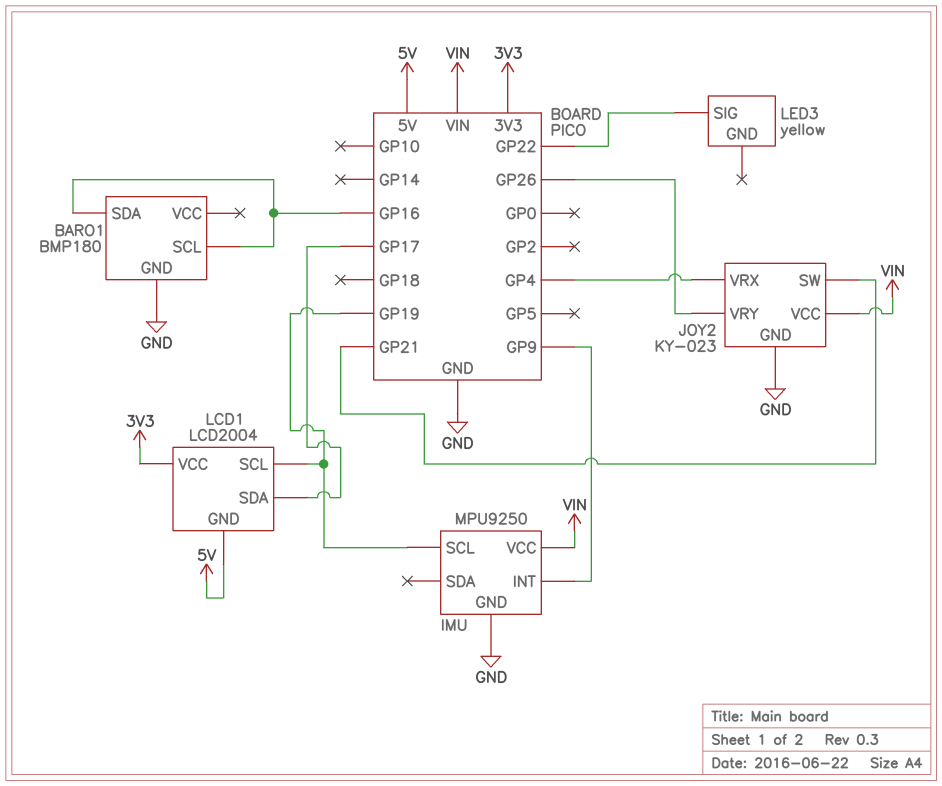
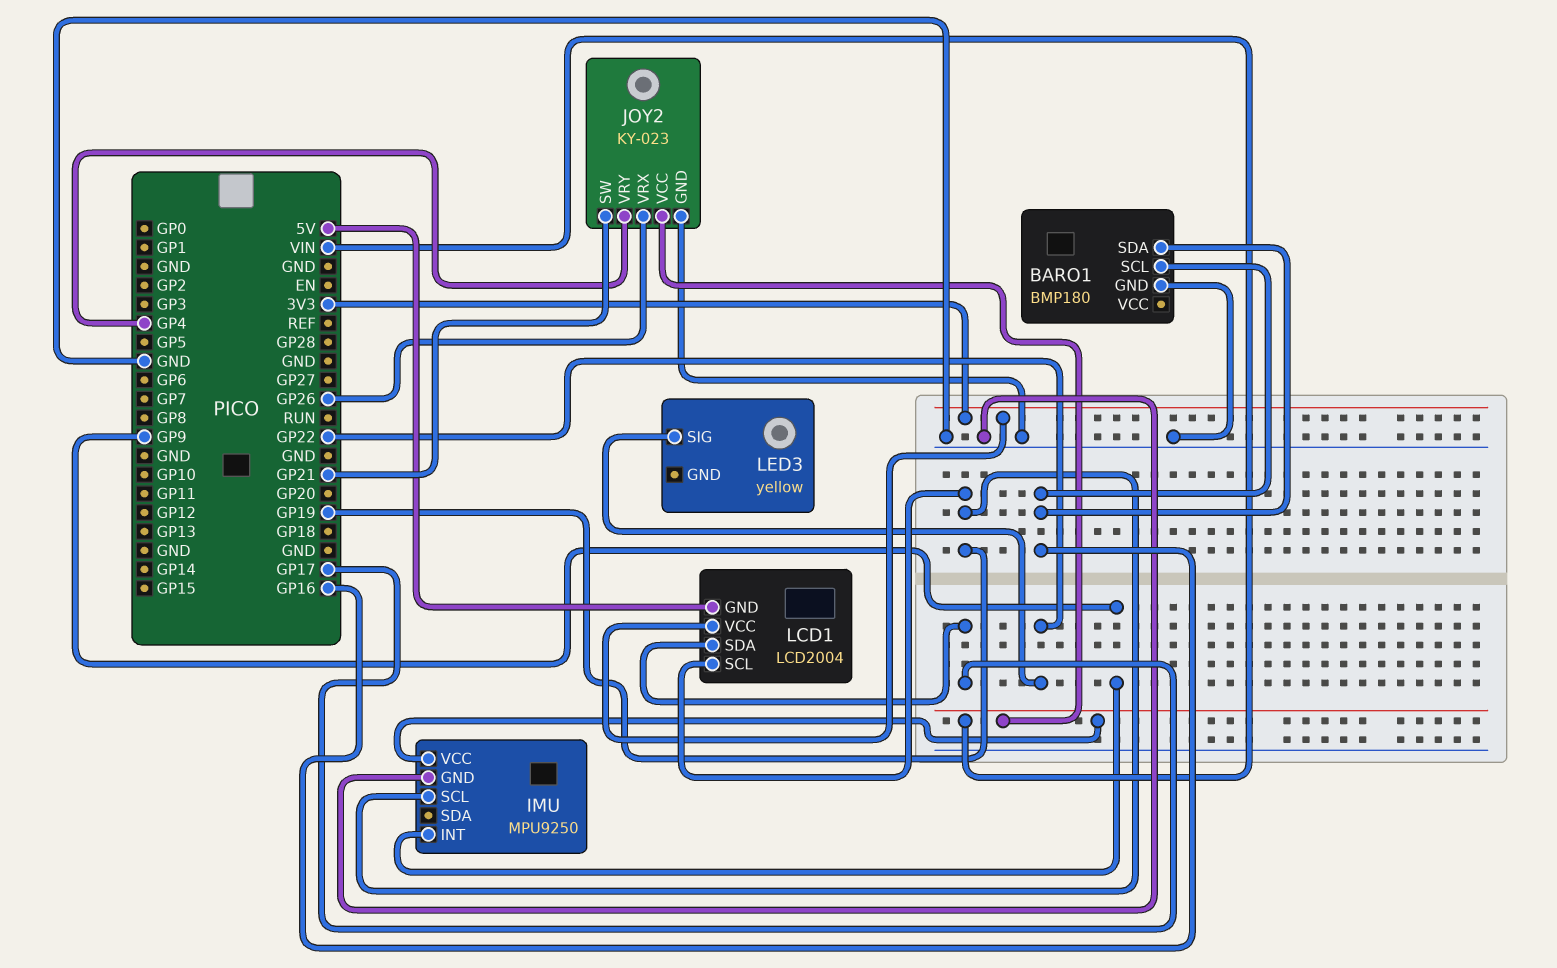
JOY2 pin VRX: GP4 -> GP26
JOY2 pin VRY: GP26 -> GP4

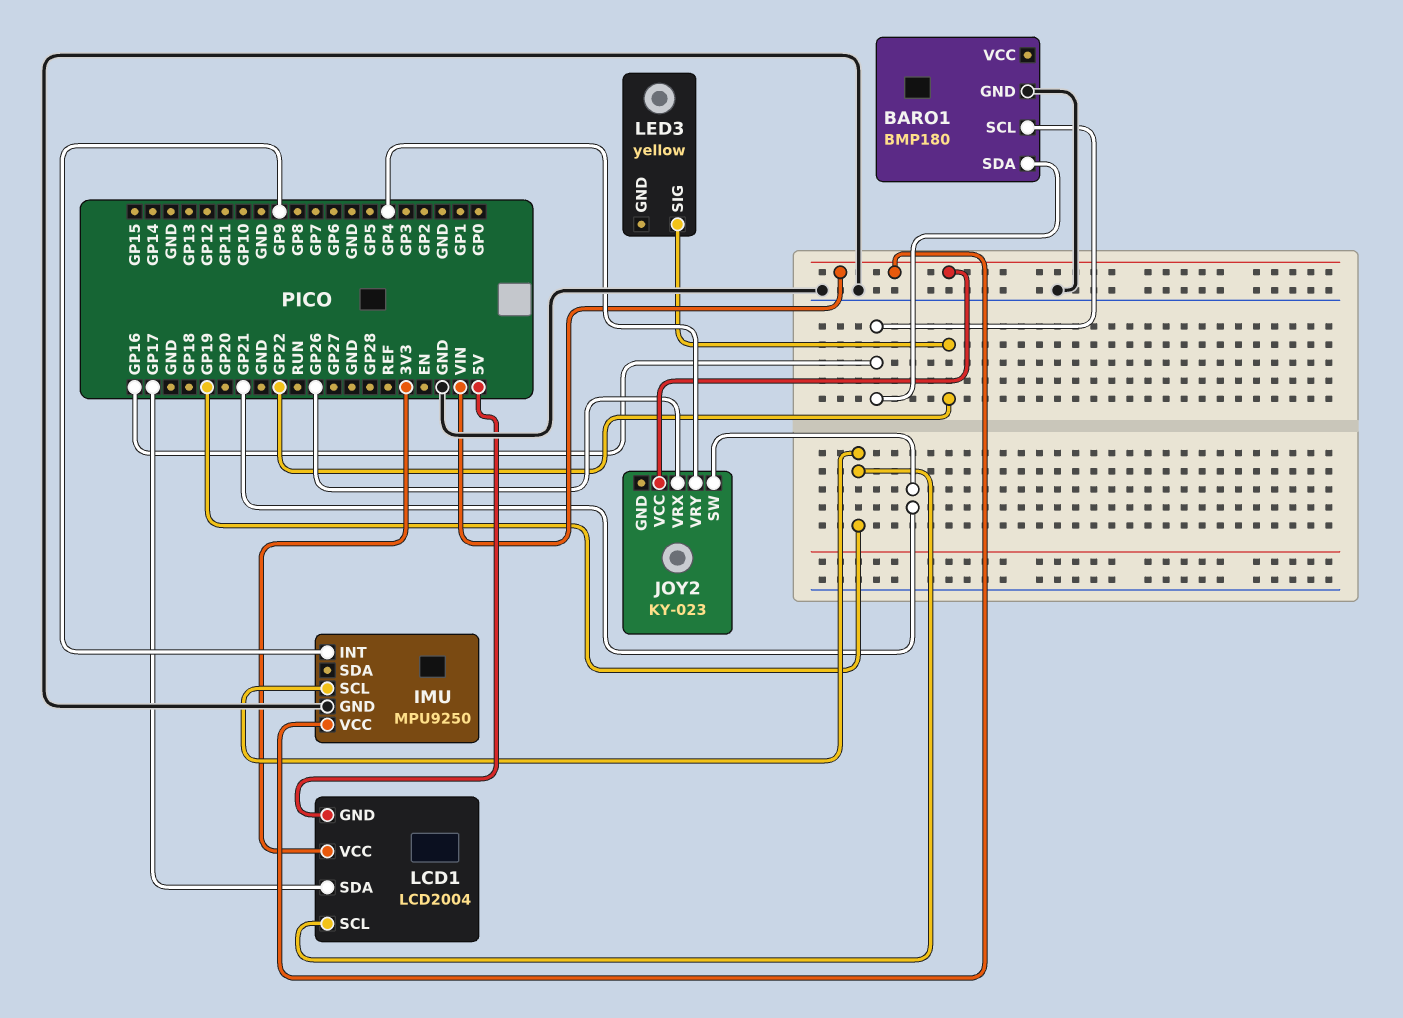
JOY2 pin GND: GND -> none

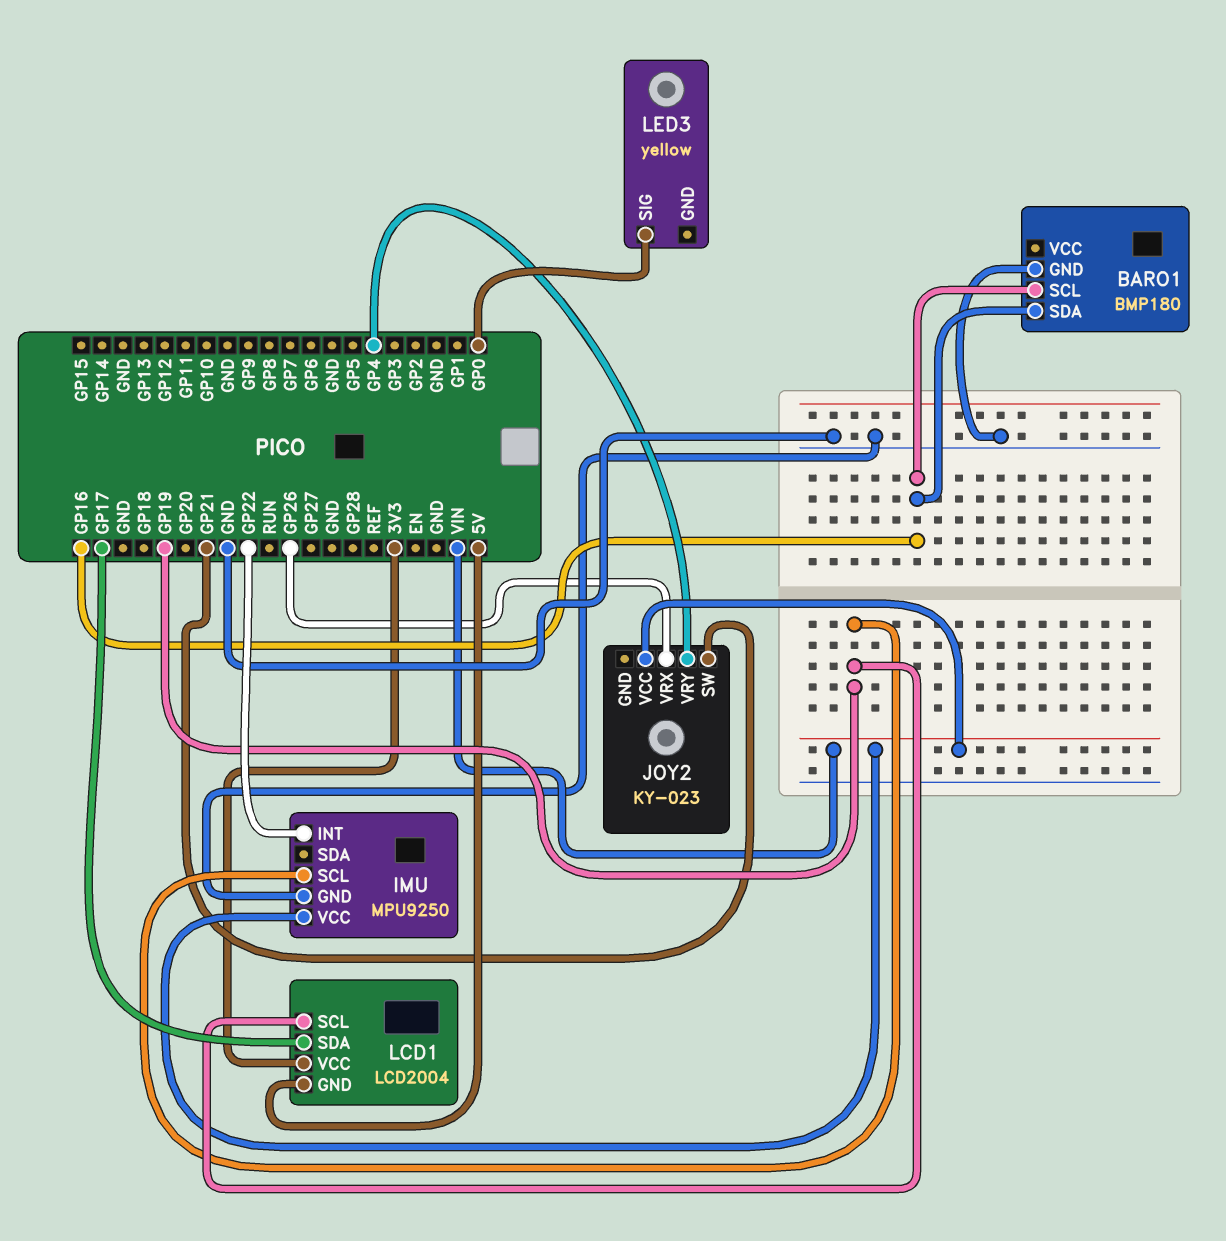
IMU pin INT: GP9 -> GP22
LED3 pin SIG: GP22 -> GP0

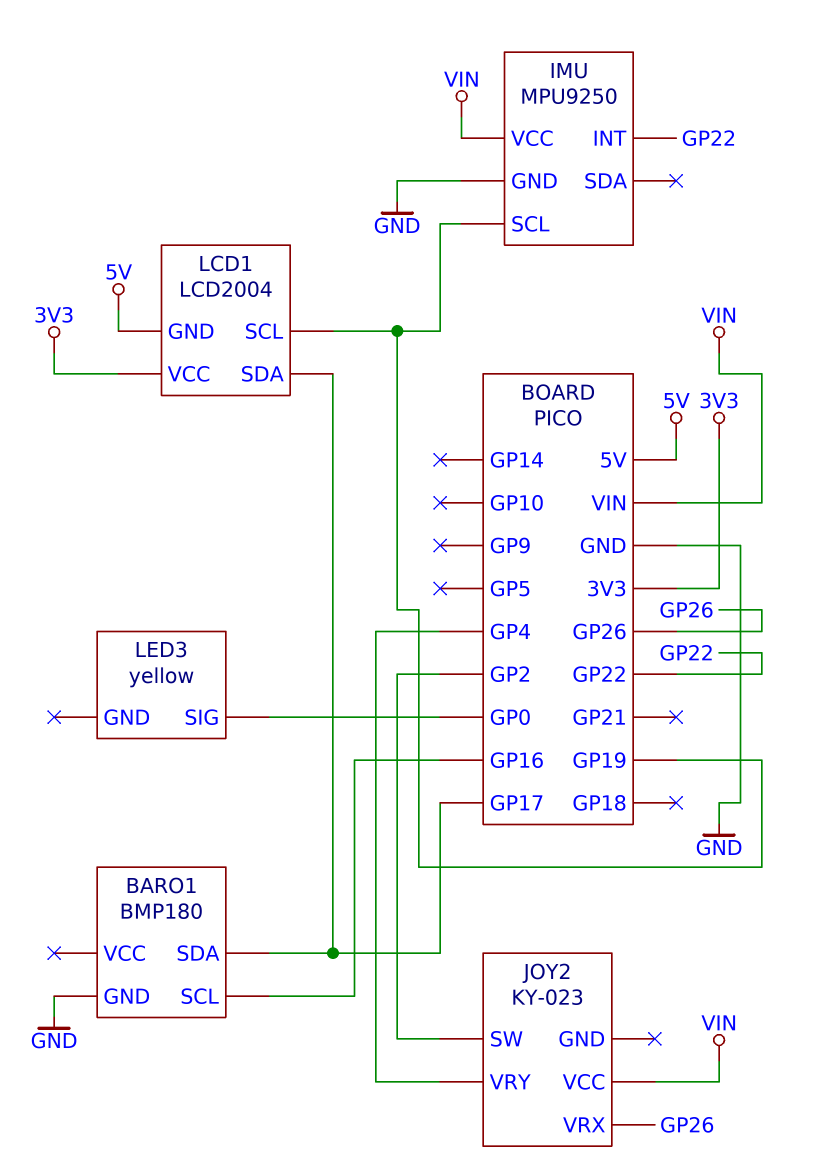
BARO1 pin SDA: GP16 -> GP17
JOY2 pin SW: GP21 -> GP2

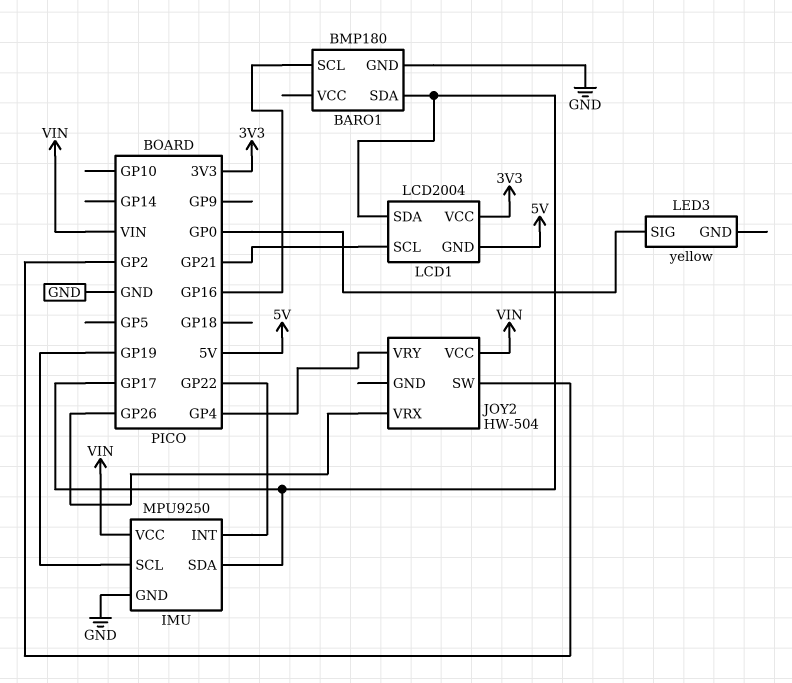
IMU pin SDA: none -> GP17
JOY2: KY-023 -> HW-504
LCD1 pin SCL: GP19 -> GP21

